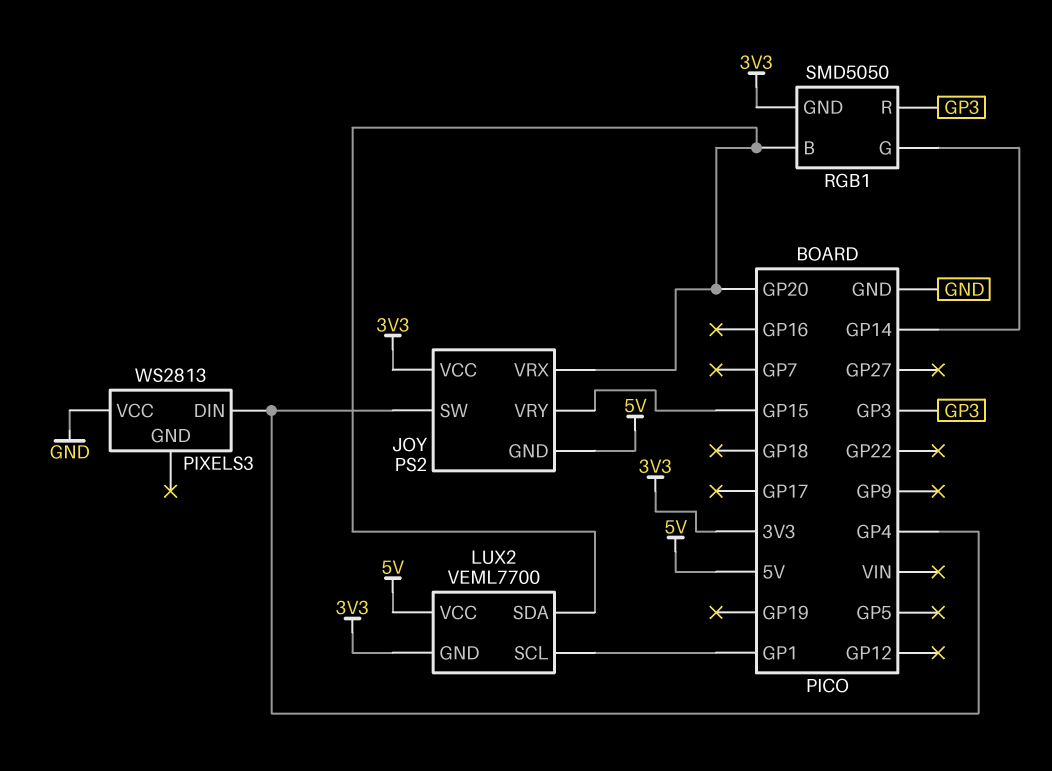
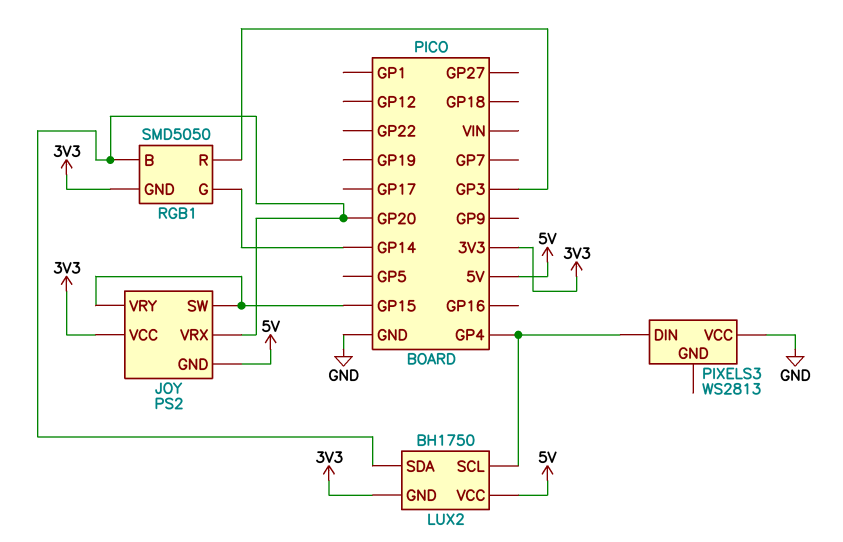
JOY pin SW: GP4 -> GP15
LUX2: VEML7700 -> BH1750
LUX2 pin SCL: GP1 -> GP4

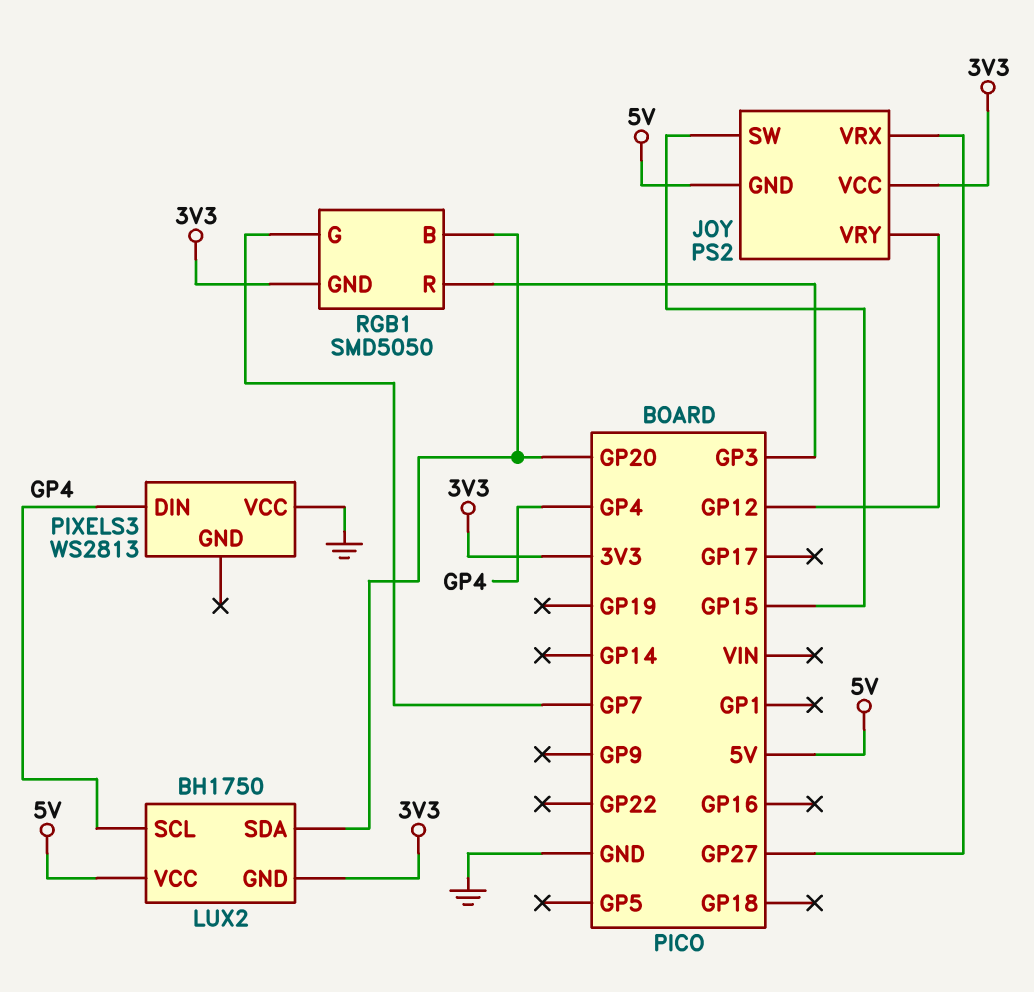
JOY pin VRX: GP20 -> GP27
JOY pin VRY: GP15 -> GP12
RGB1 pin G: GP14 -> GP7

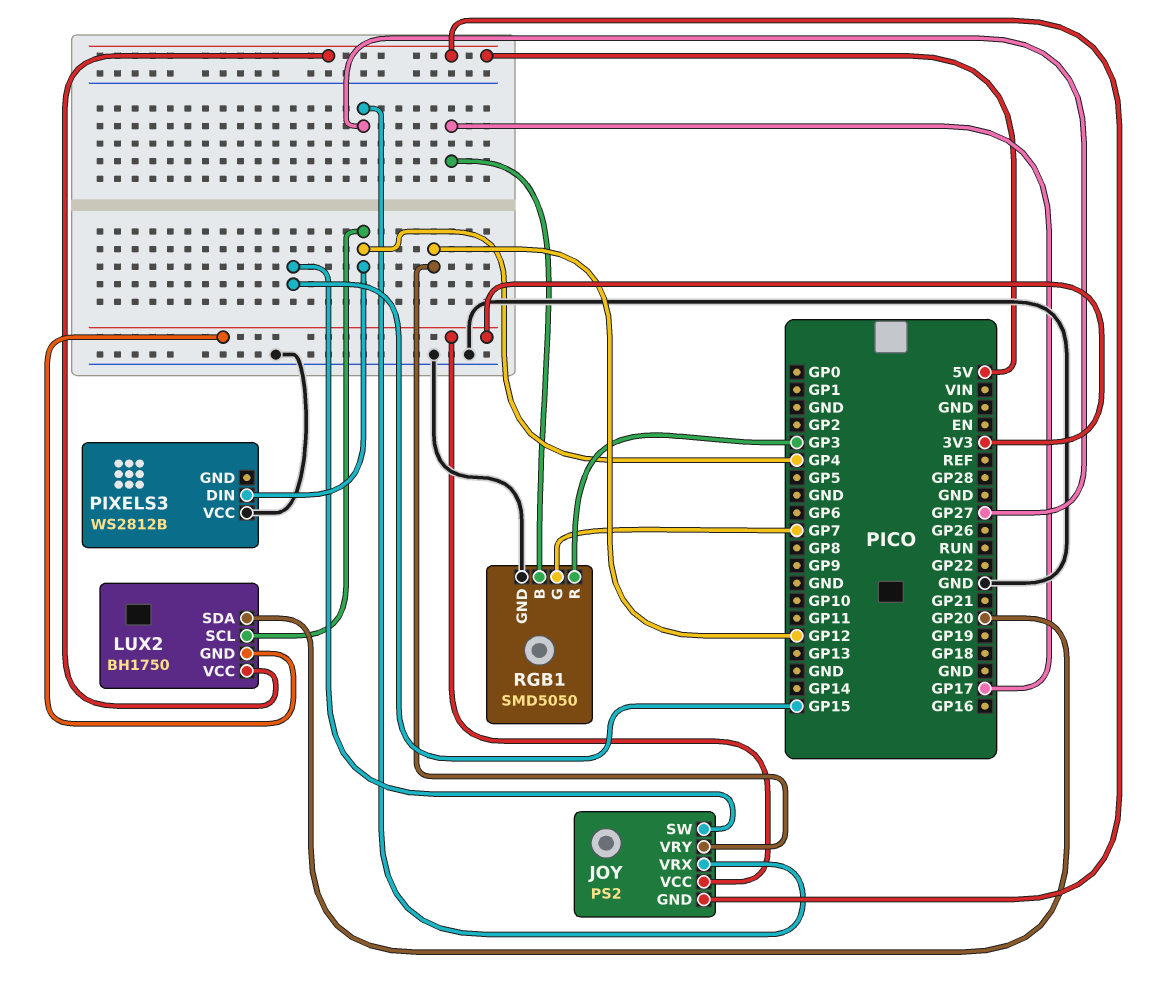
PIXELS3: WS2813 -> WS2812B
RGB1 pin B: GP20 -> GP17
RGB1 pin GND: 3V3 -> GND

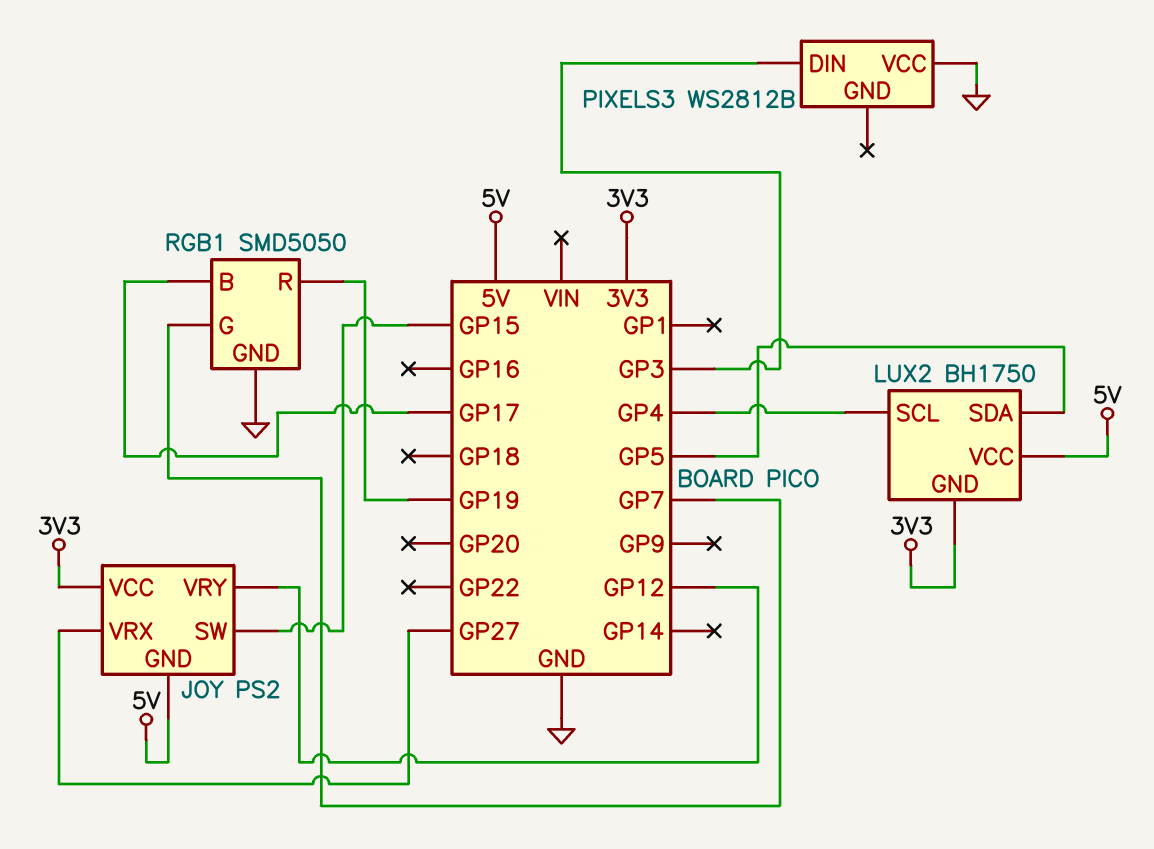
LUX2 pin SDA: GP20 -> GP5
PIXELS3 pin DIN: GP4 -> GP3
RGB1 pin R: GP3 -> GP19

